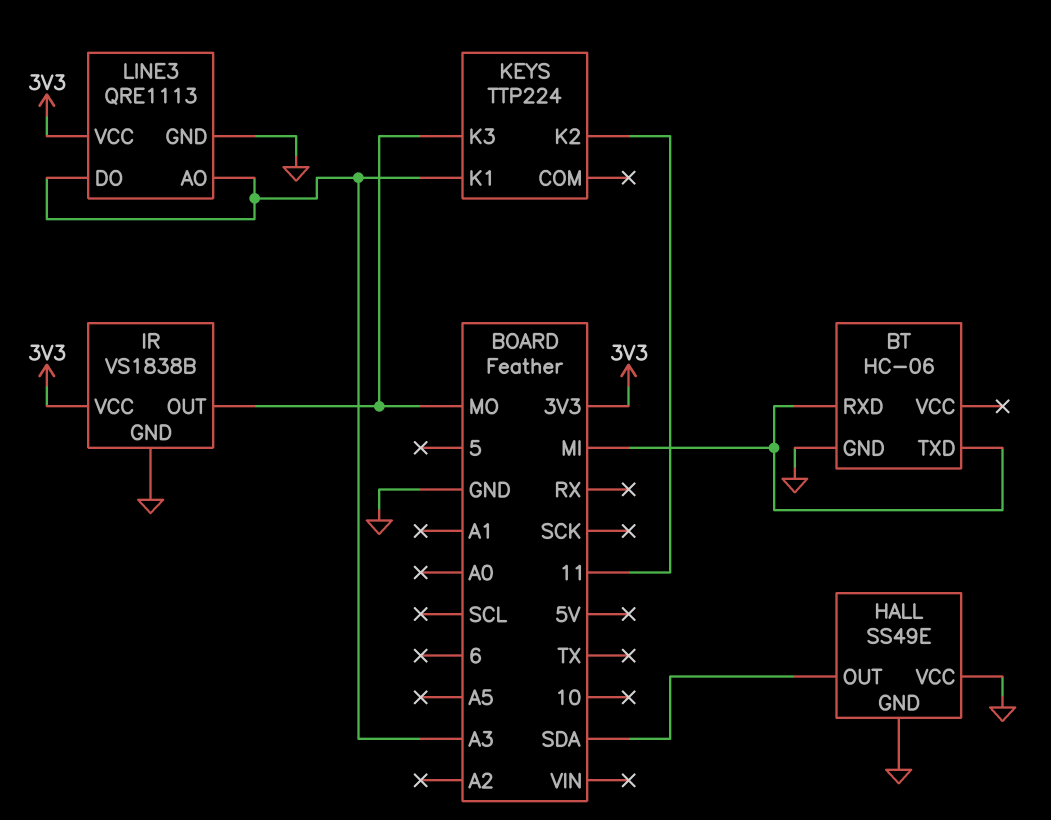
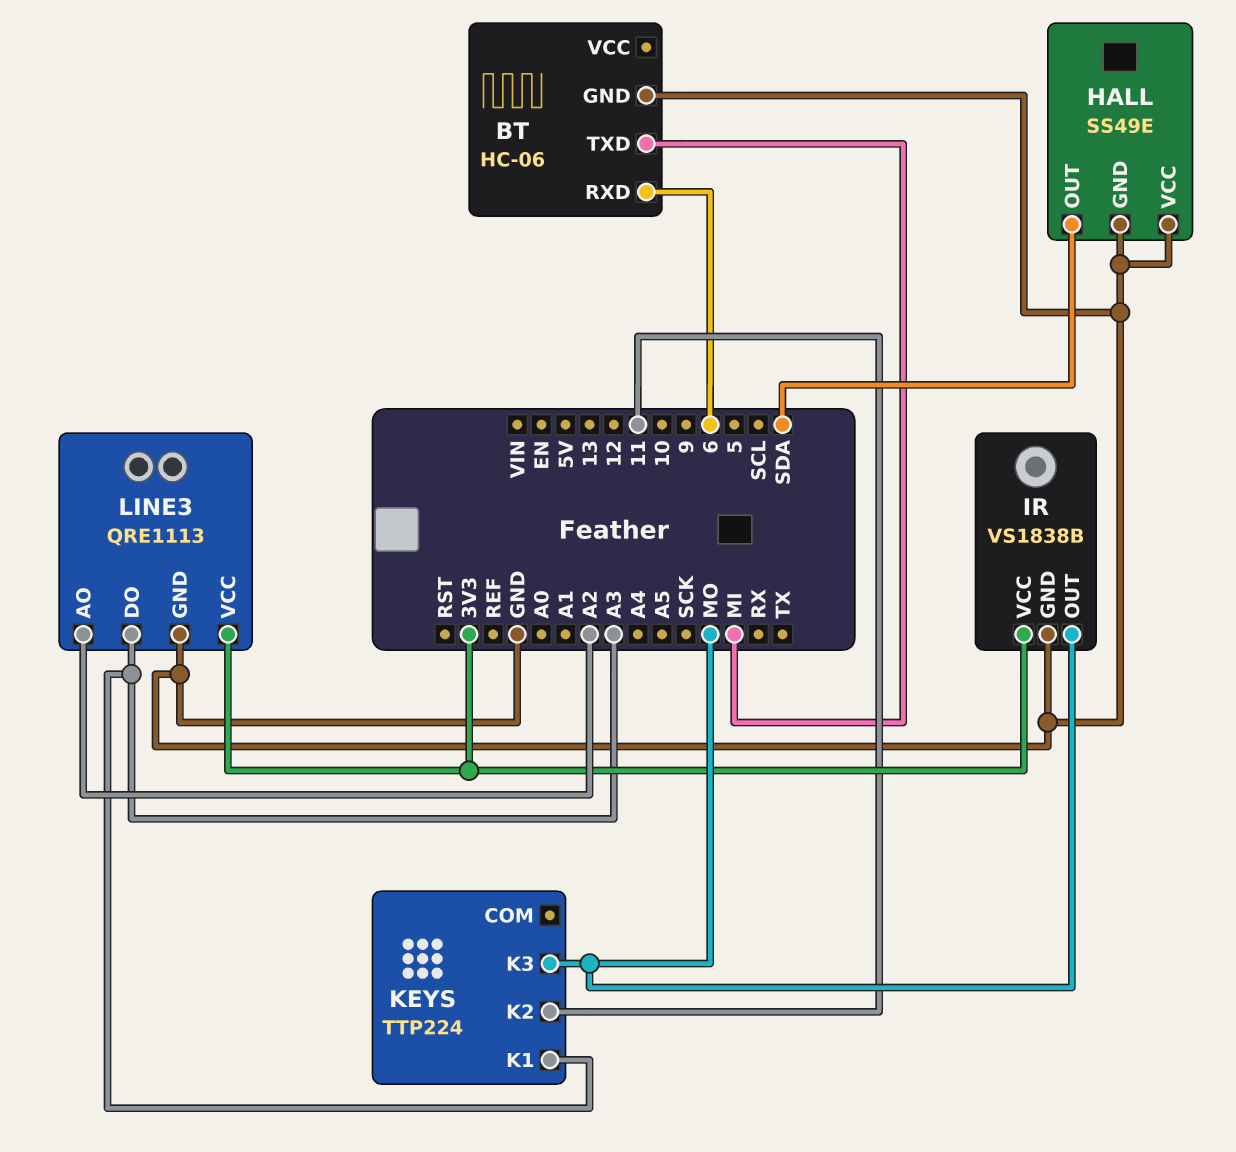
BT pin RXD: MI -> 6
LINE3 pin AO: A3 -> A2

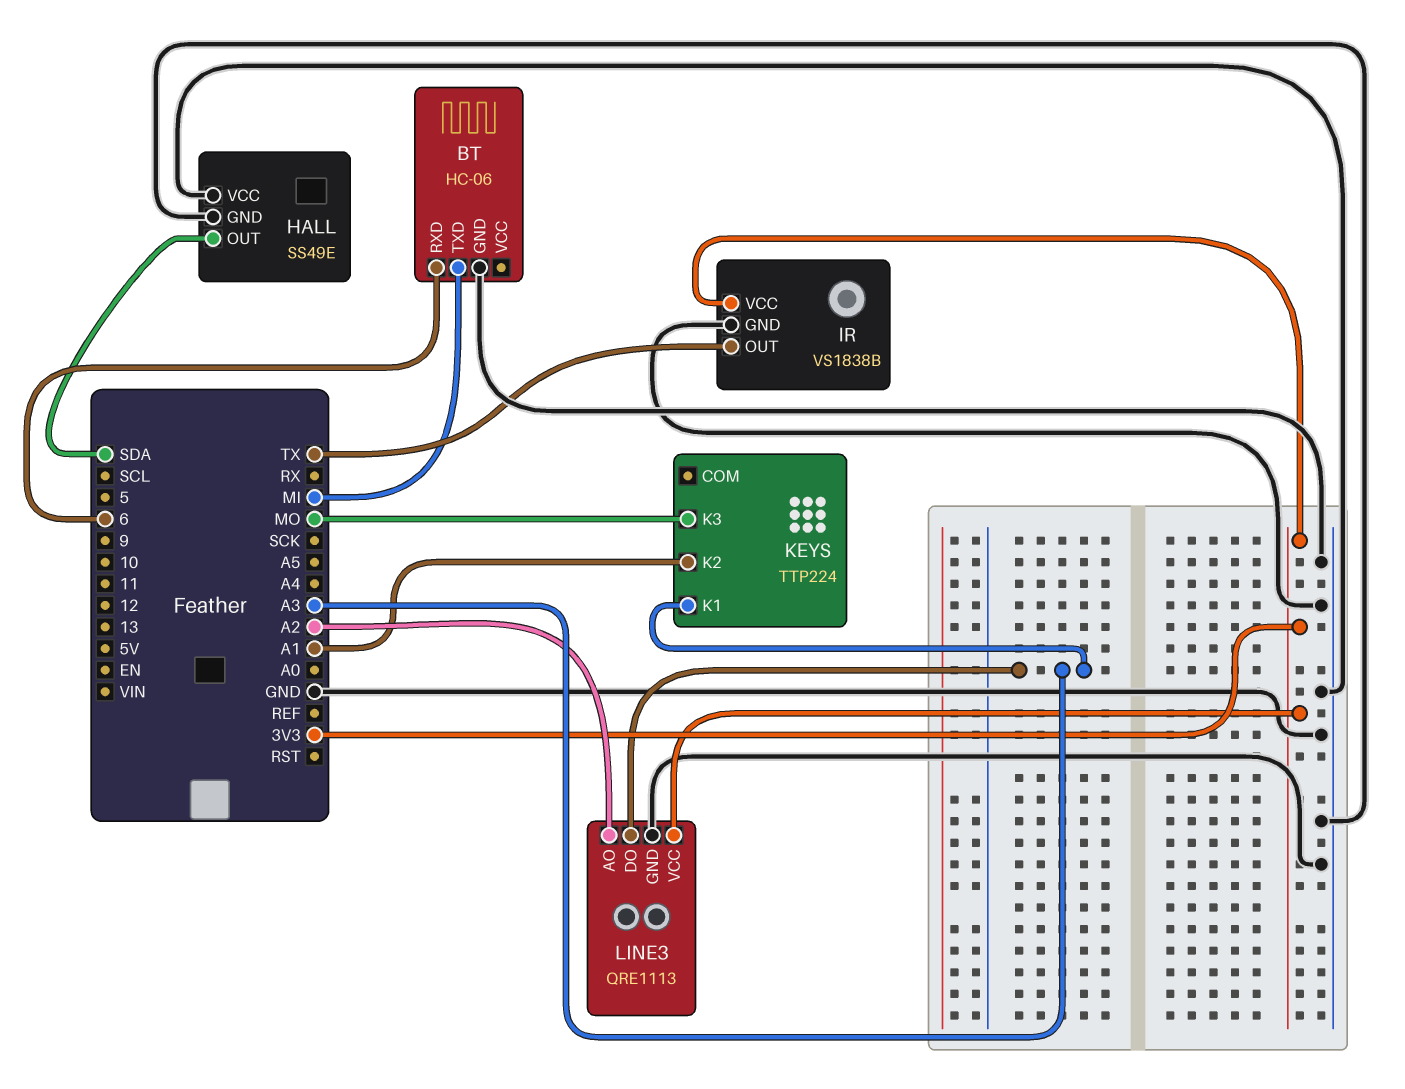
IR pin OUT: MO -> TX
KEYS pin K2: 11 -> A1

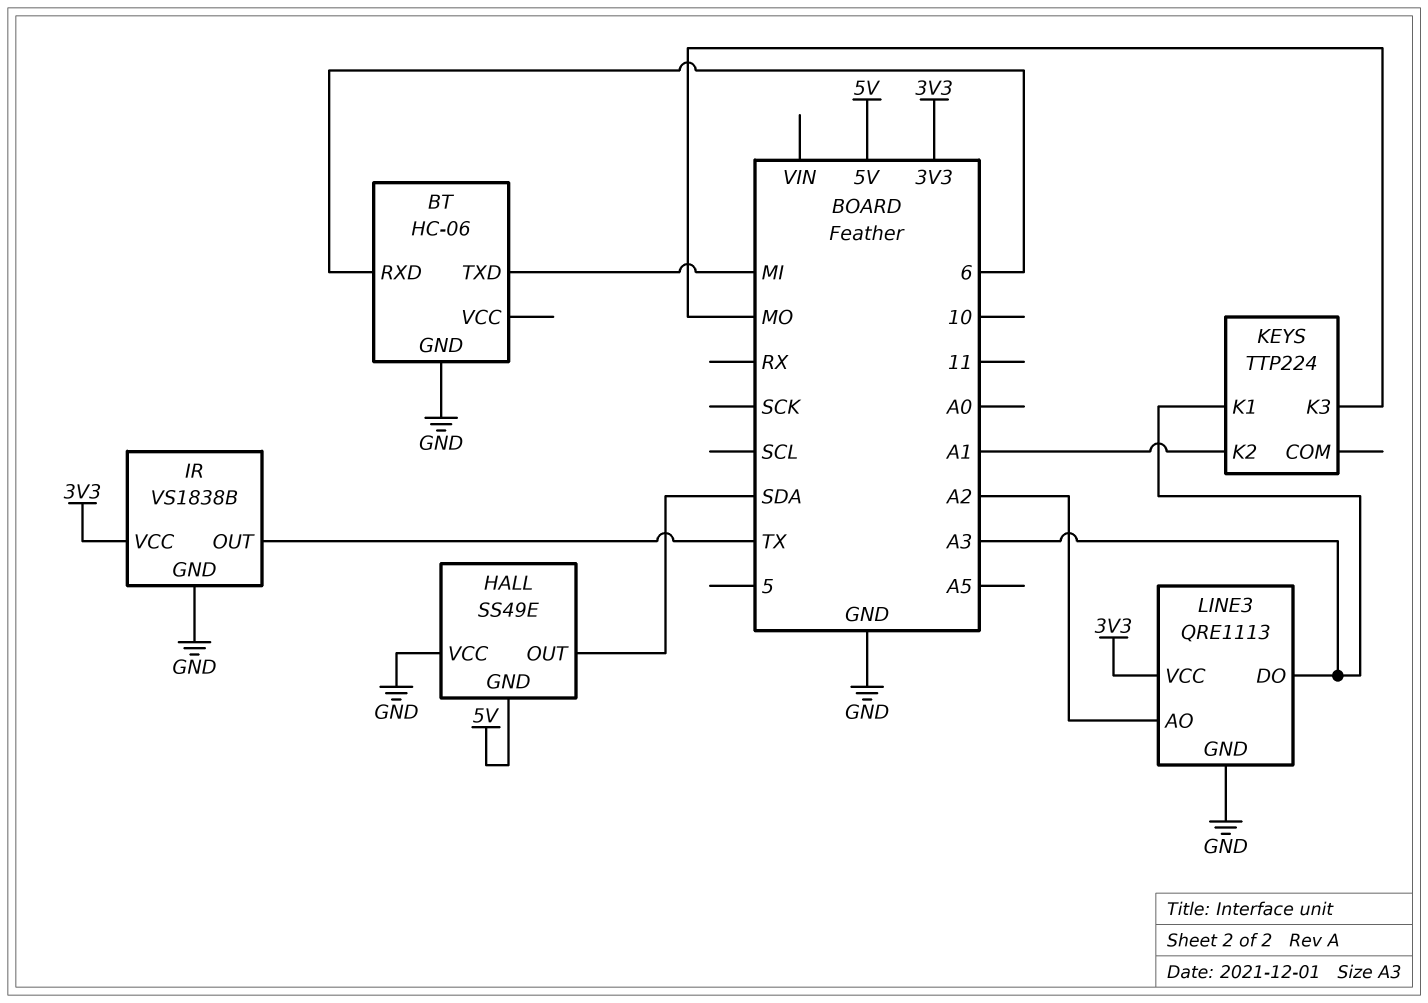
HALL pin GND: GND -> 5V

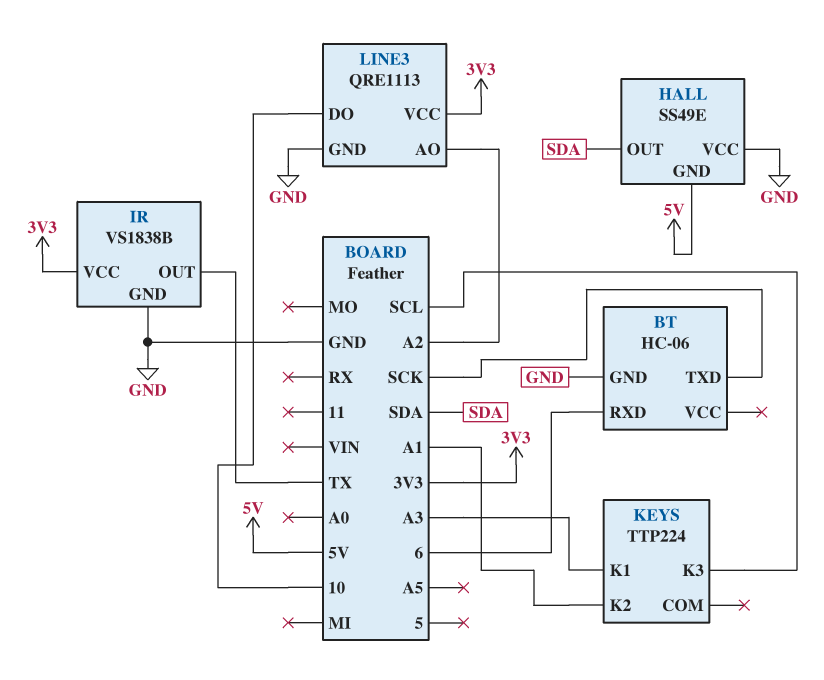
BT pin TXD: MI -> SCK
KEYS pin K3: MO -> SCL
LINE3 pin DO: A3 -> 10

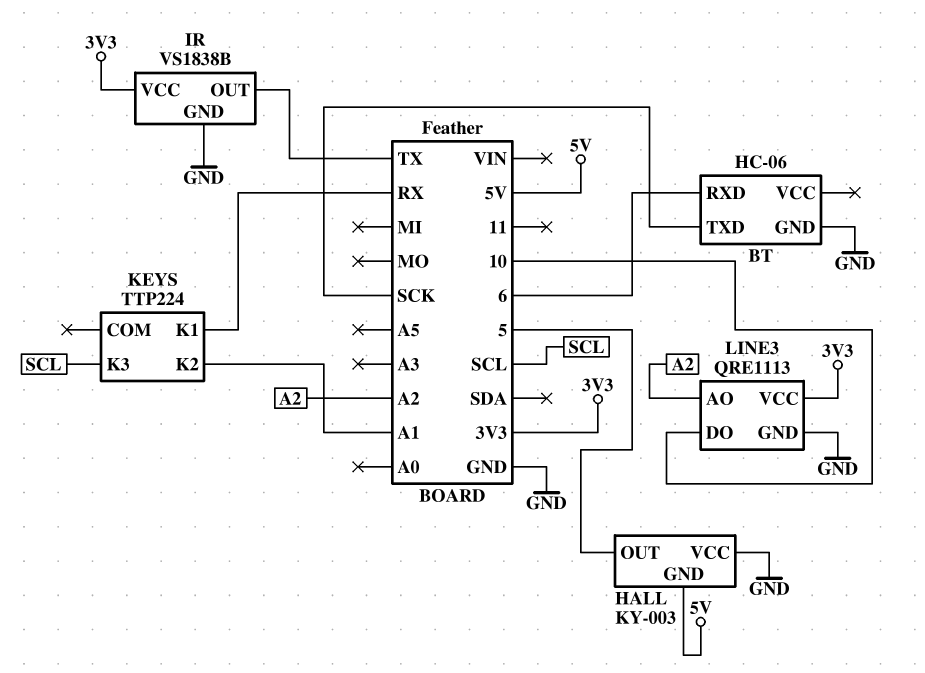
HALL: SS49E -> KY-003
HALL pin OUT: SDA -> 5
KEYS pin K1: A3 -> RX

